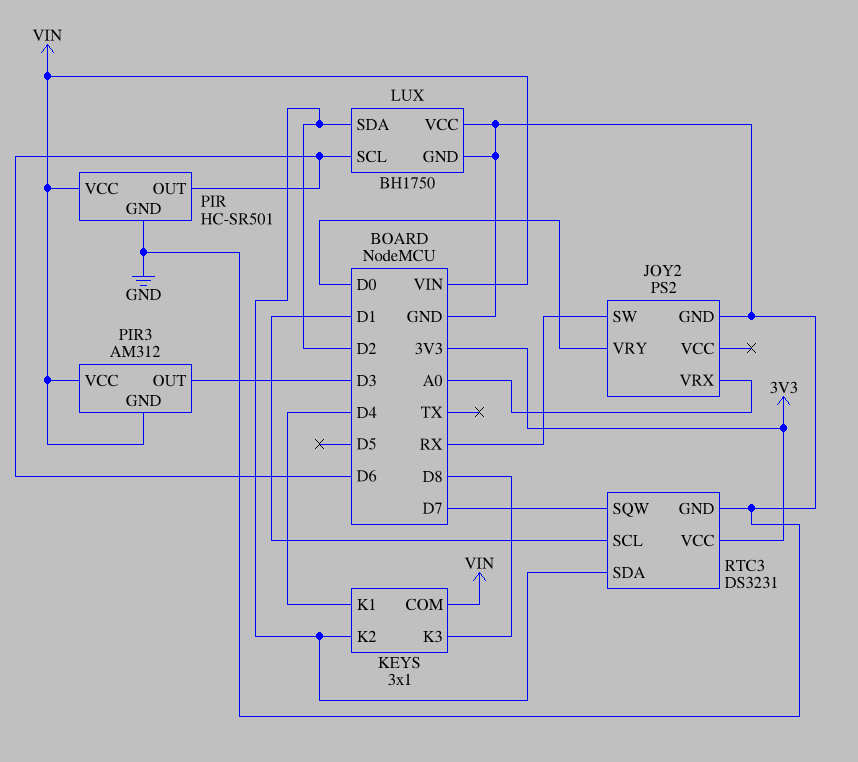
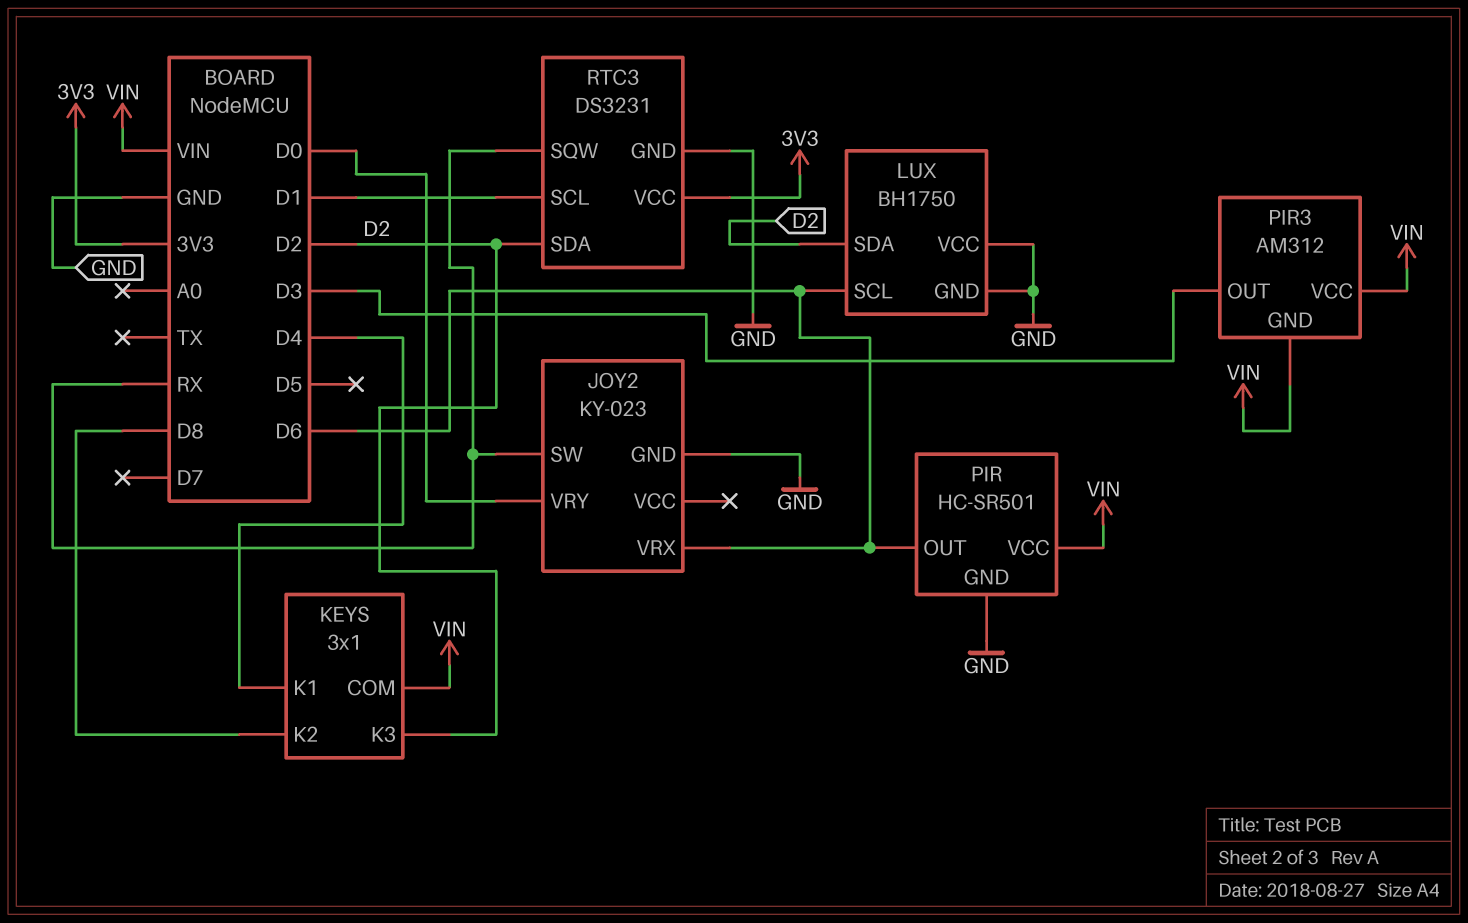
JOY2: PS2 -> KY-023
JOY2 pin VRX: A0 -> D6
KEYS pin K2: D2 -> D8
KEYS pin K3: D8 -> D2
RTC3 pin SQW: D7 -> RX

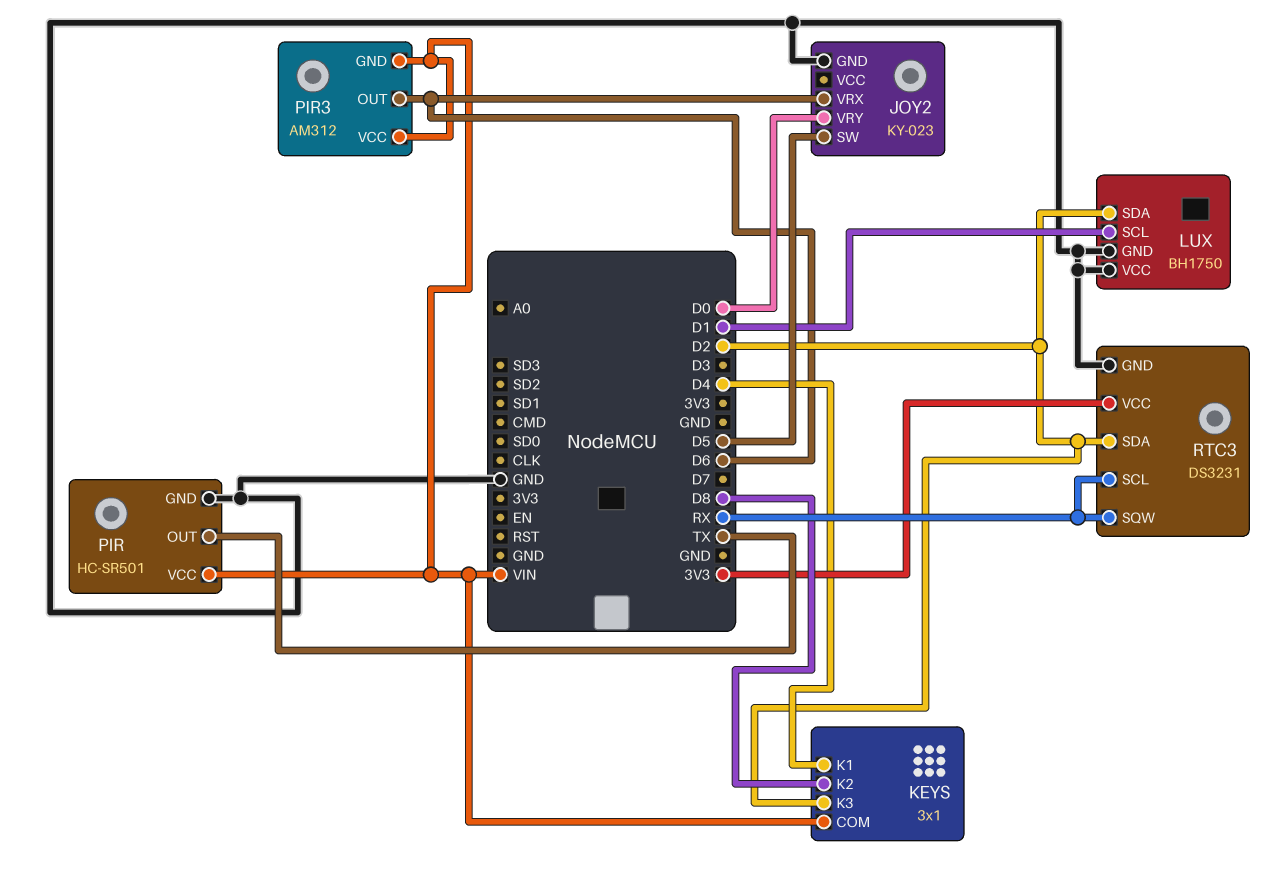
JOY2 pin SW: RX -> D5
LUX pin SCL: D6 -> D1
PIR pin OUT: D6 -> TX
PIR3 pin OUT: D3 -> D6
RTC3 pin SCL: D1 -> RX

